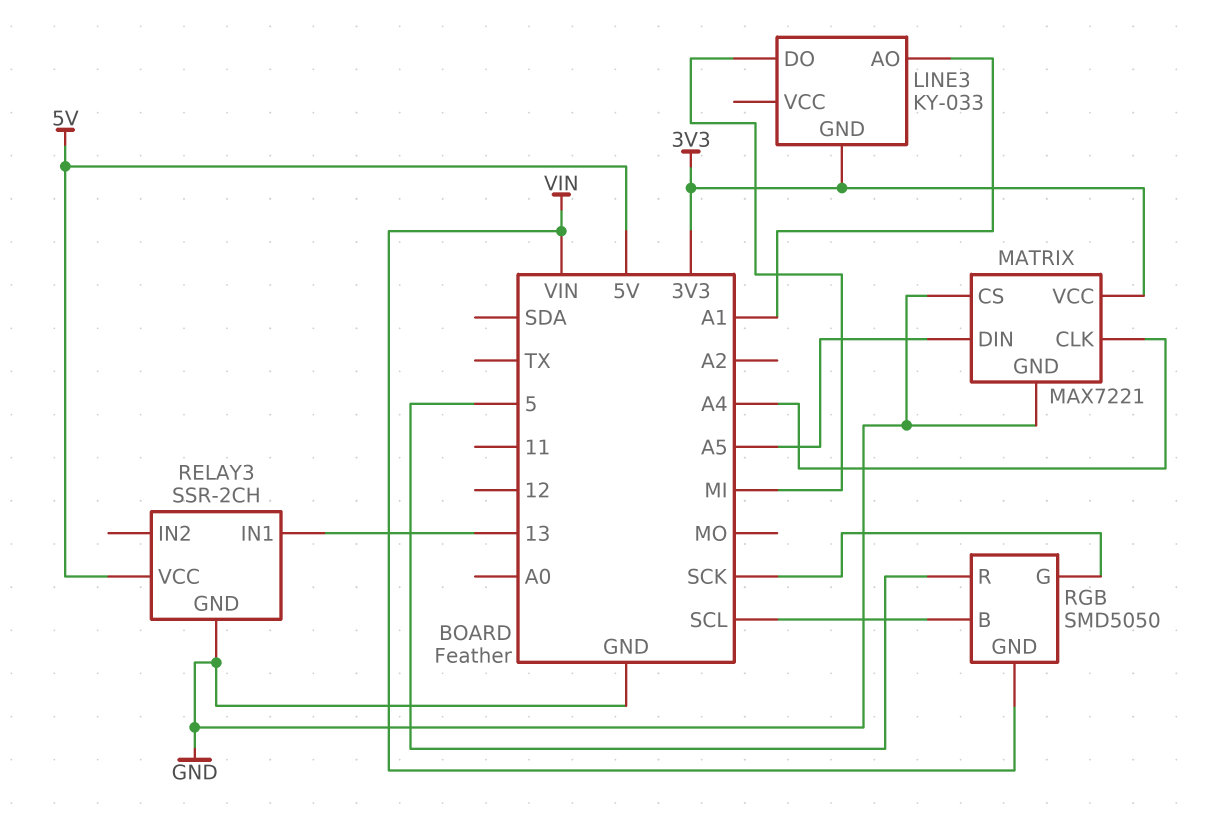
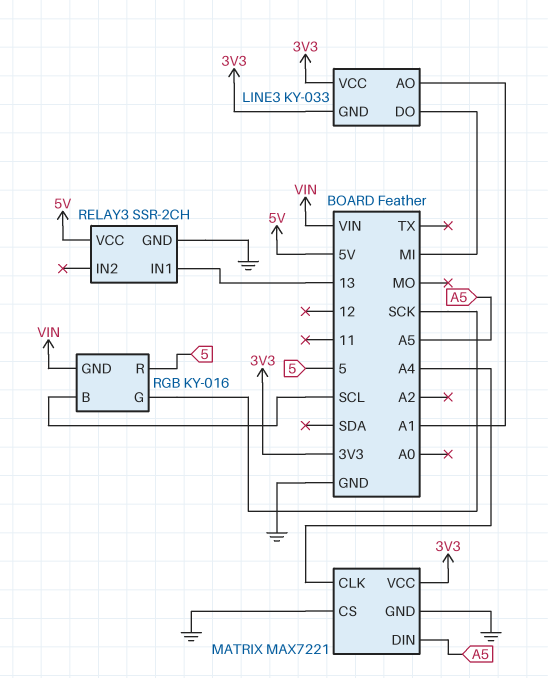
LINE3 pin VCC: none -> 3V3
RGB: SMD5050 -> KY-016

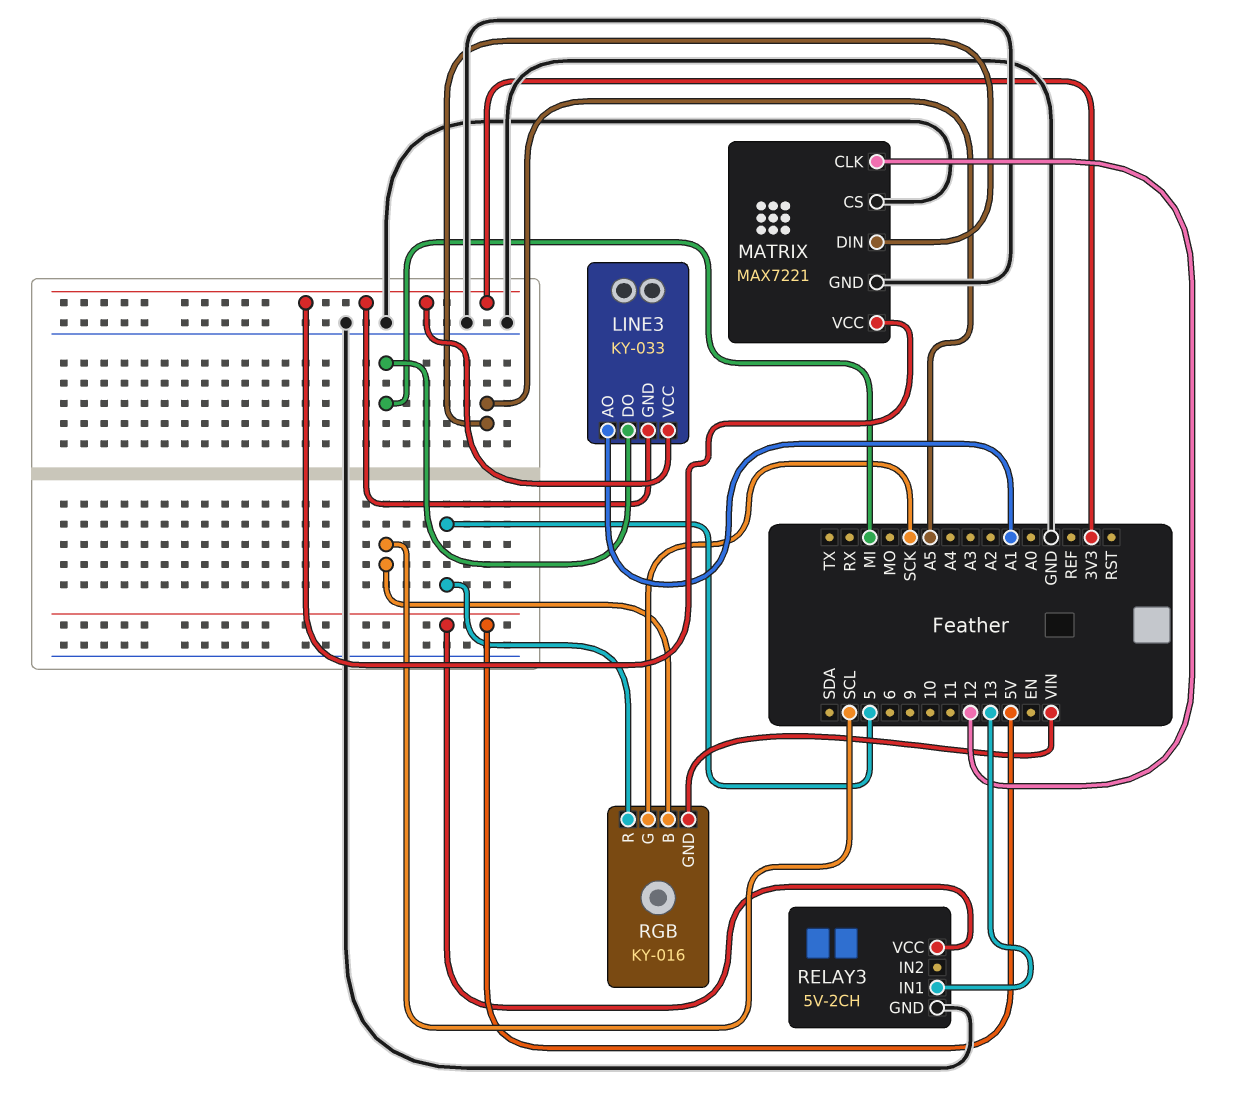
MATRIX pin CLK: A4 -> 12
RELAY3: SSR-2CH -> 5V-2CH

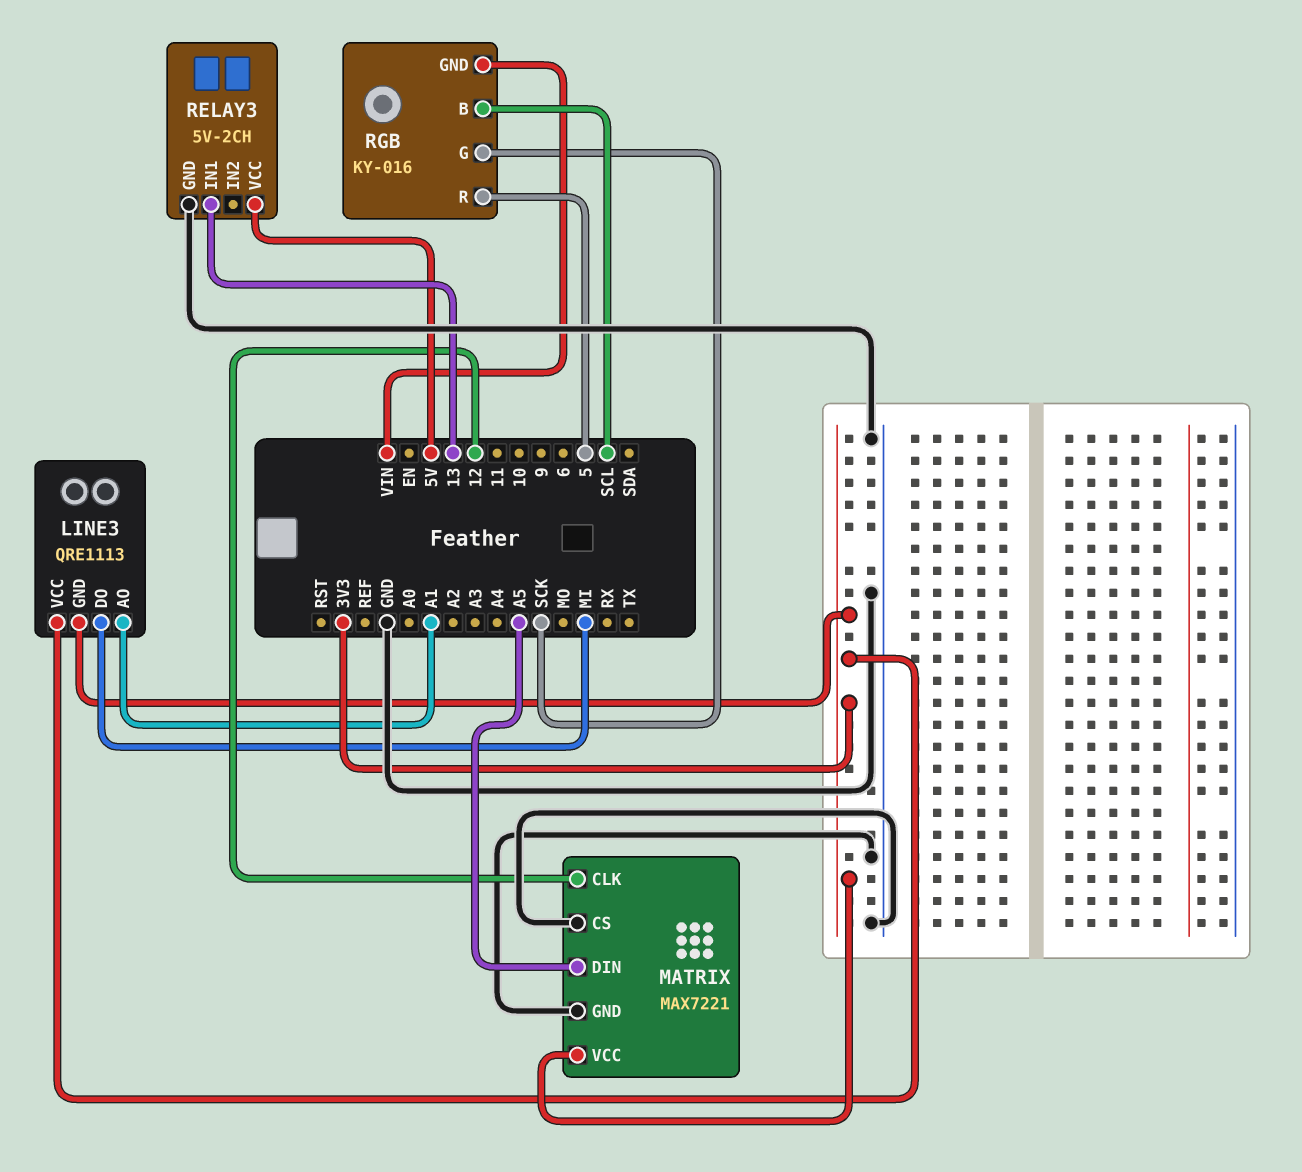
LINE3: KY-033 -> QRE1113

